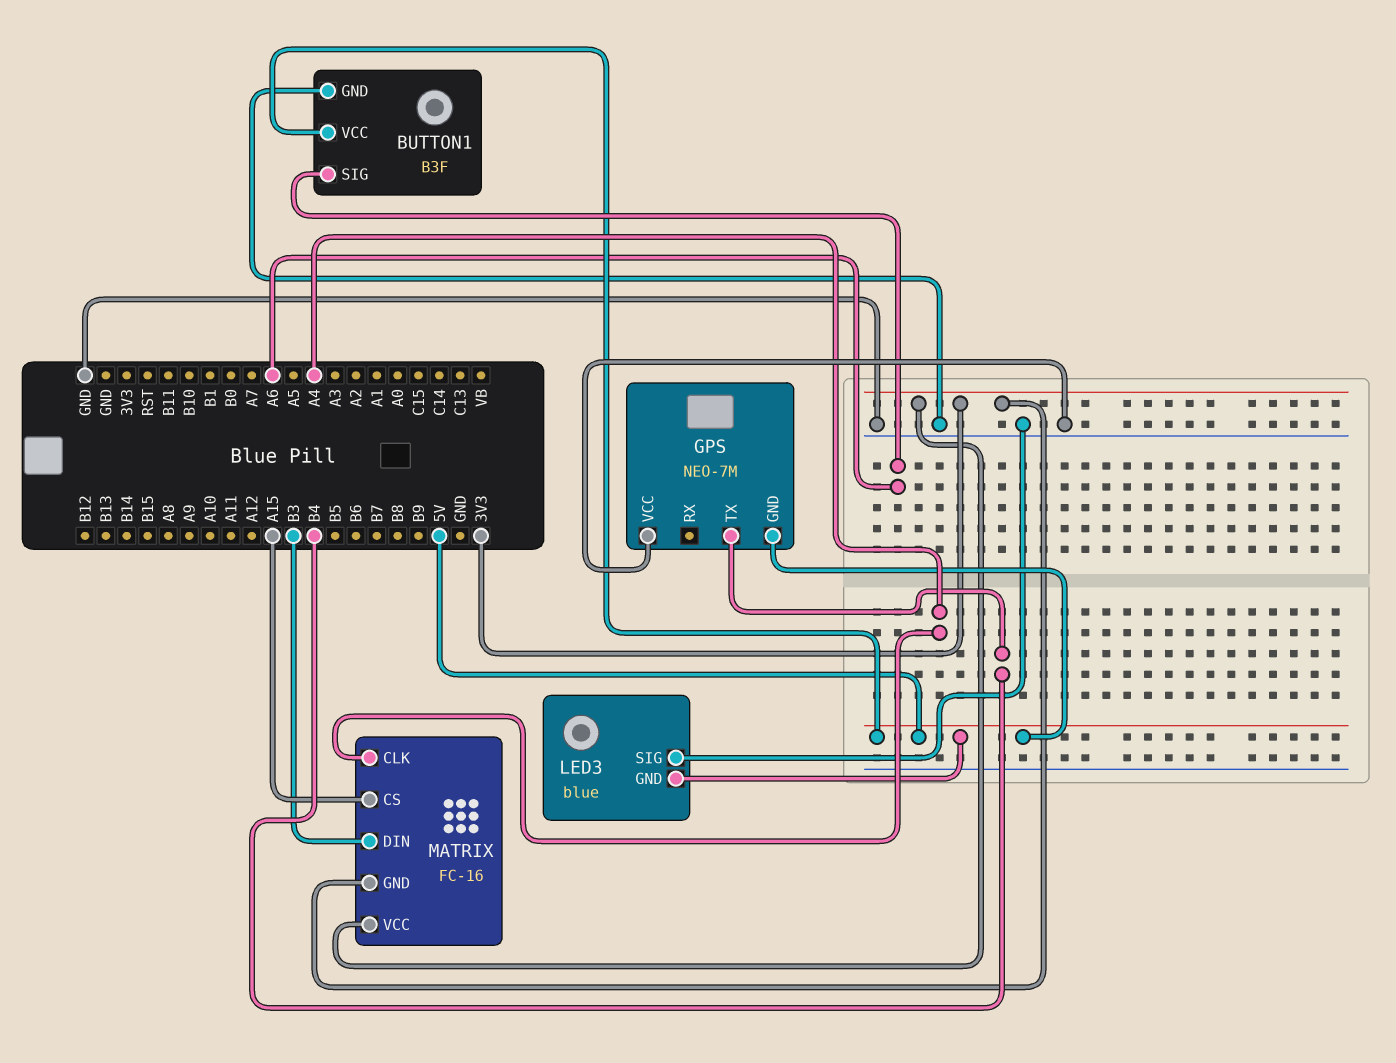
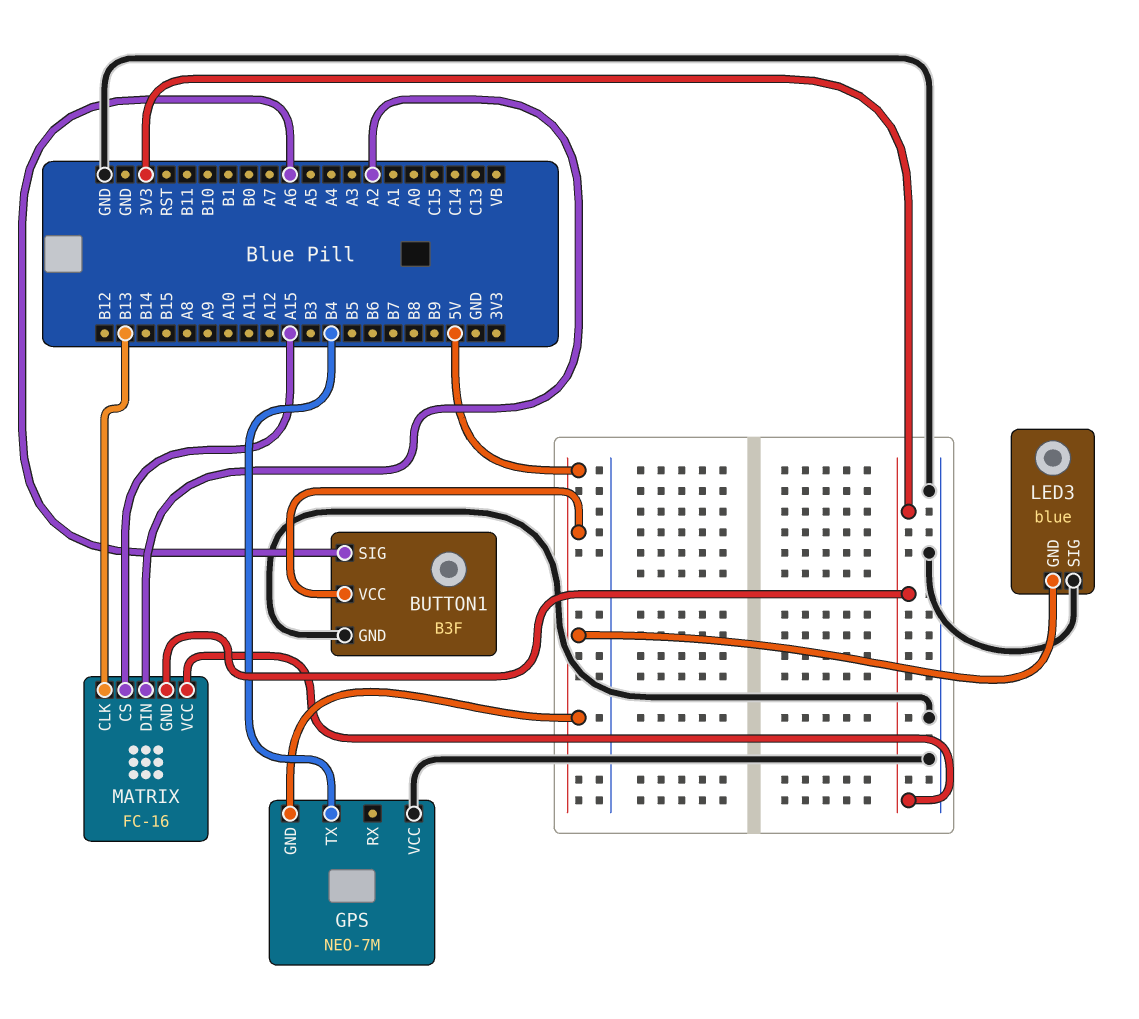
MATRIX pin CLK: A4 -> B13
MATRIX pin DIN: B3 -> A2

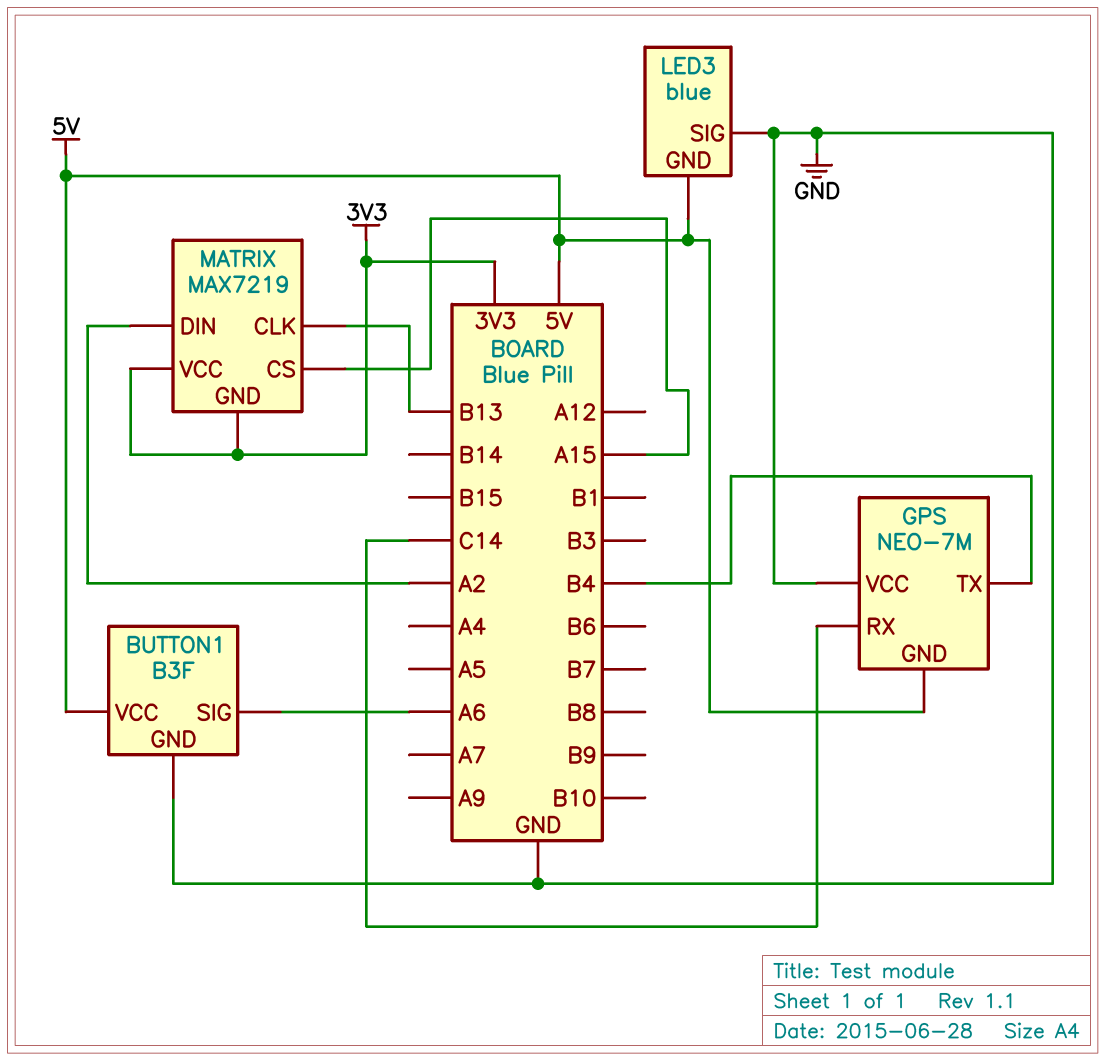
GPS pin RX: none -> C14
MATRIX: FC-16 -> MAX7219

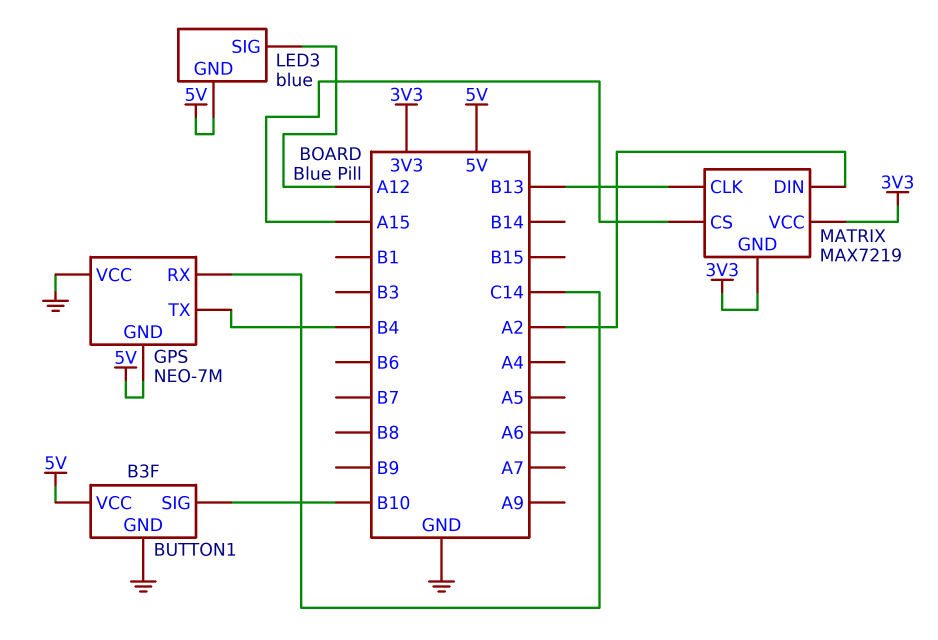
BUTTON1 pin SIG: A6 -> B10
LED3 pin SIG: GND -> A12

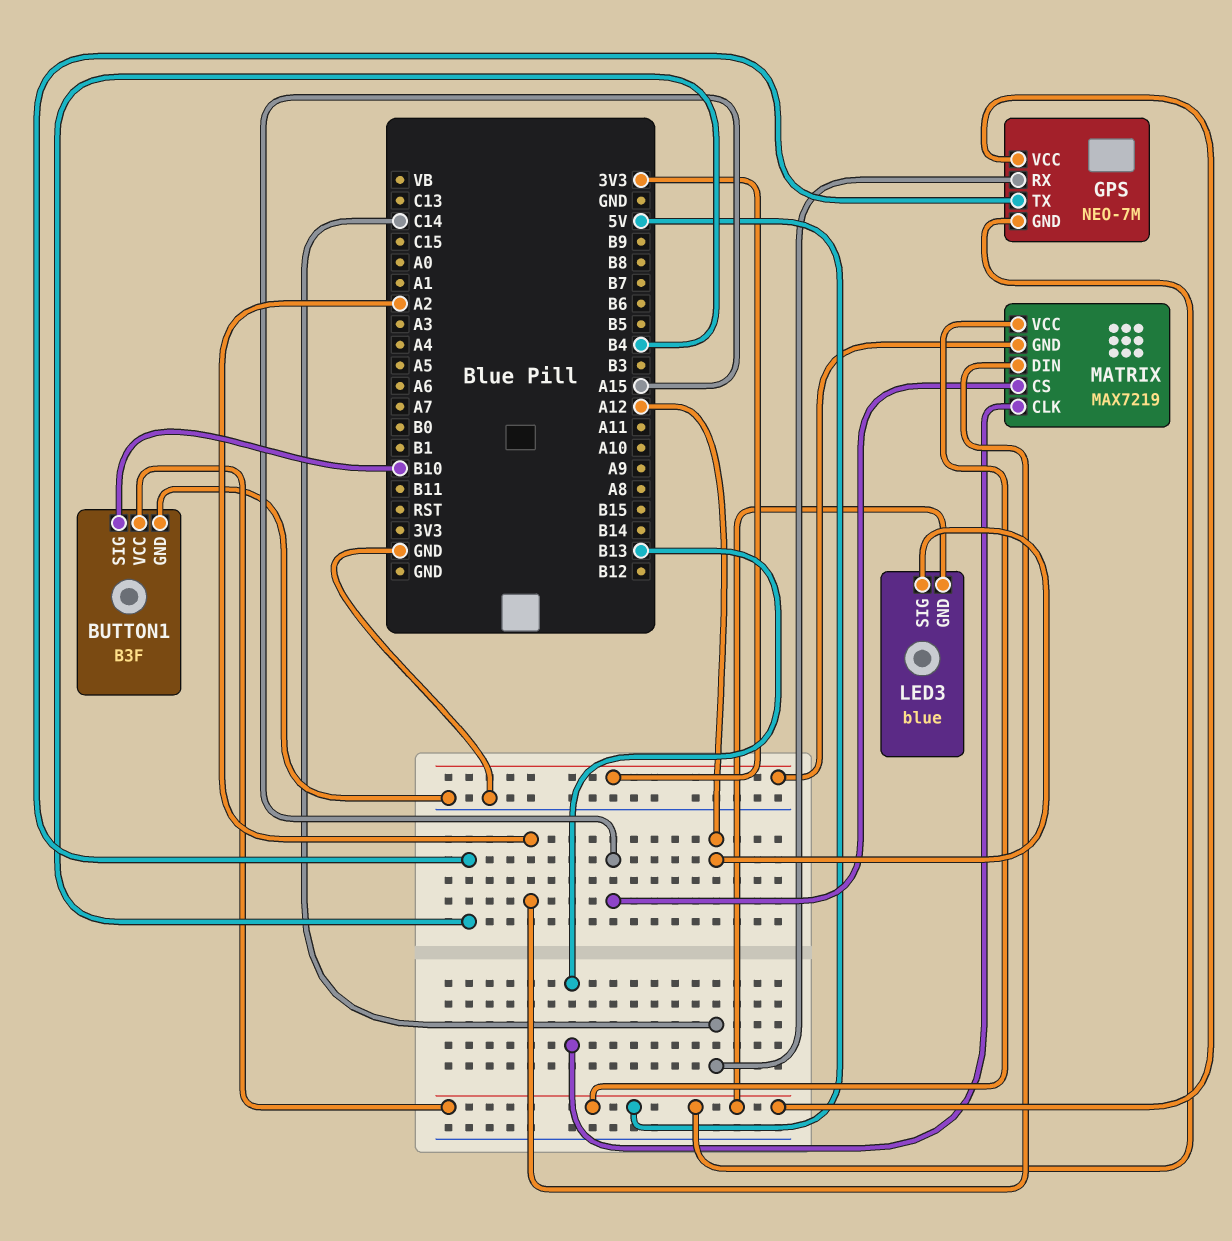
GPS pin VCC: GND -> 5V
MATRIX pin VCC: 3V3 -> 5V

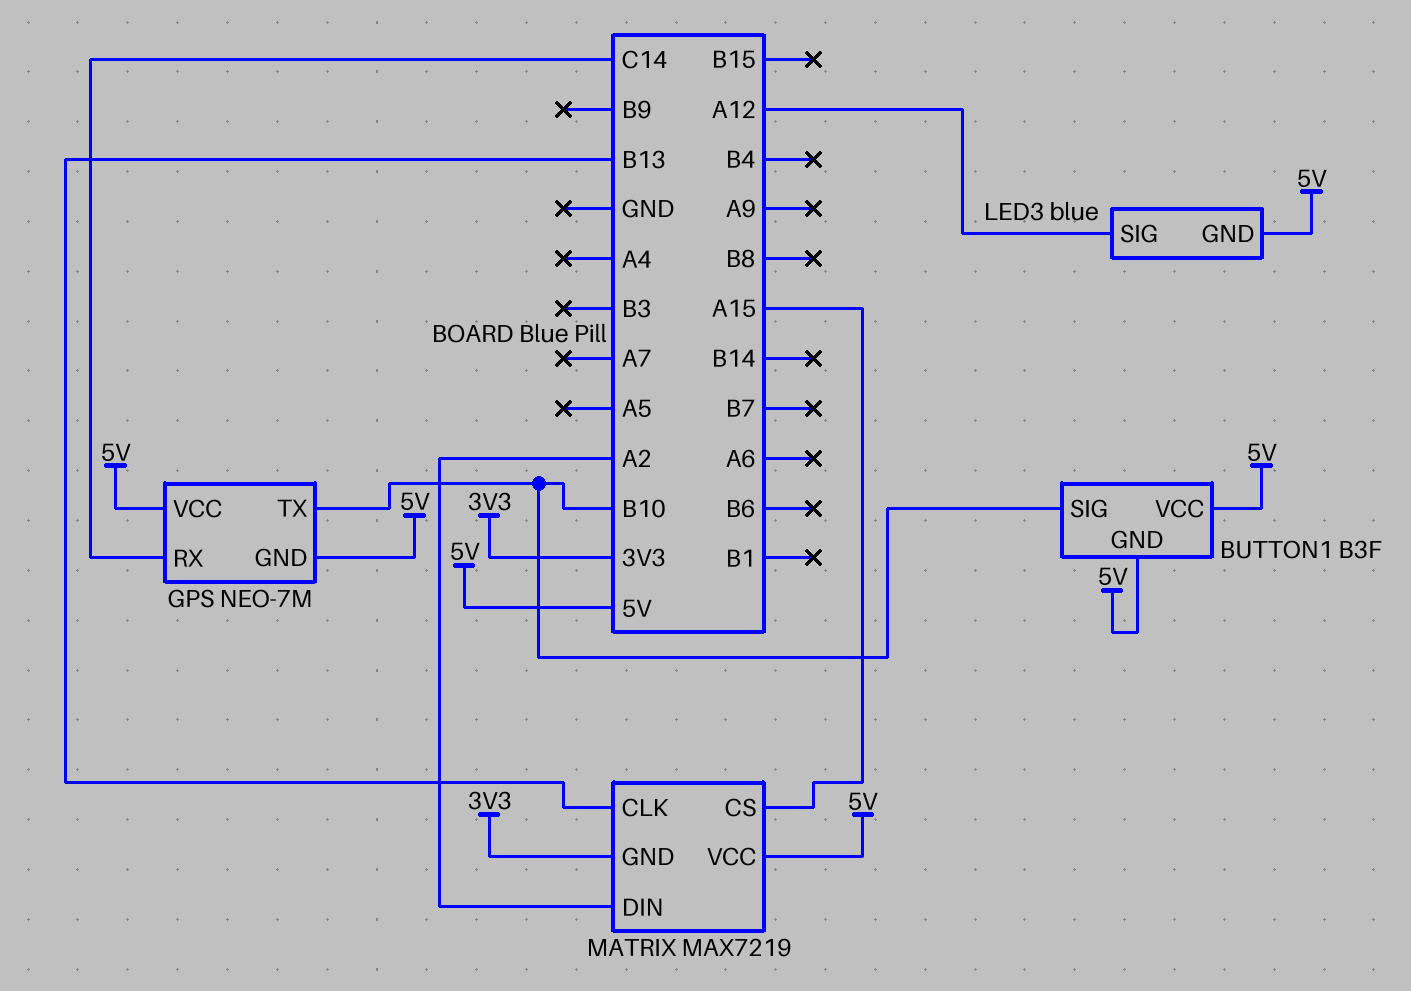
BUTTON1 pin GND: GND -> 5V
GPS pin TX: B4 -> B10

